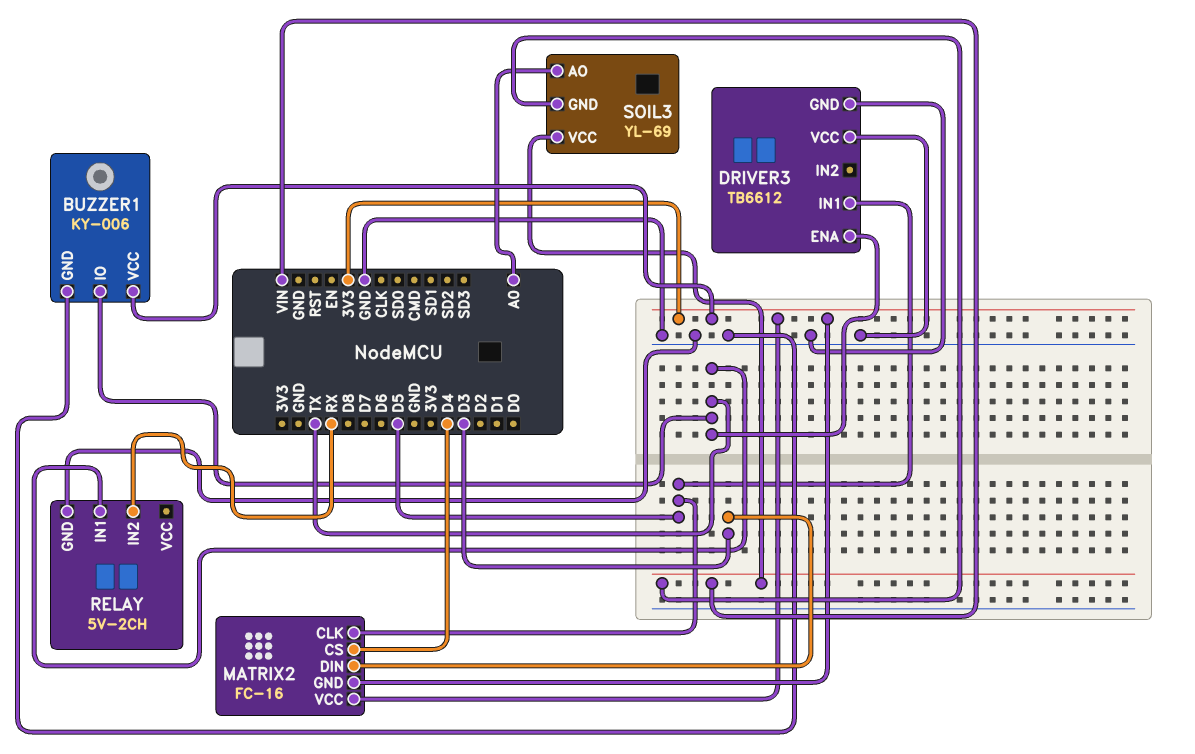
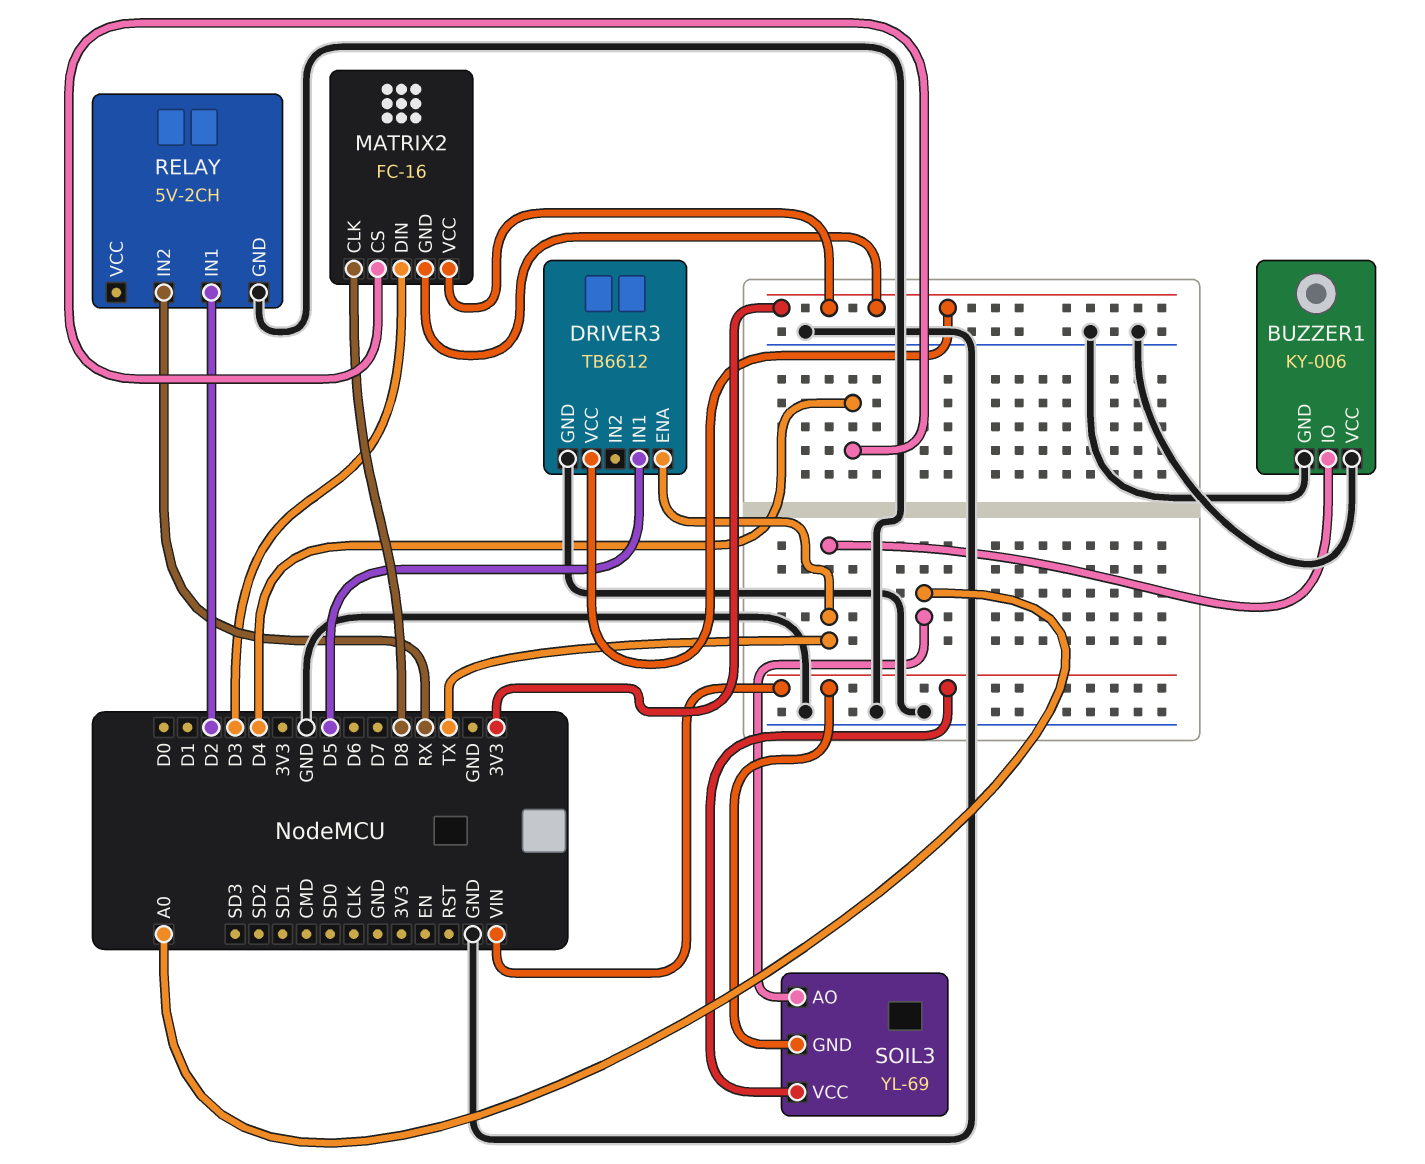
BUZZER1 pin VCC: 3V3 -> GND
DRIVER3 pin VCC: GND -> 3V3
MATRIX2 pin CLK: D5 -> D8
RELAY pin IN1: TX -> D2

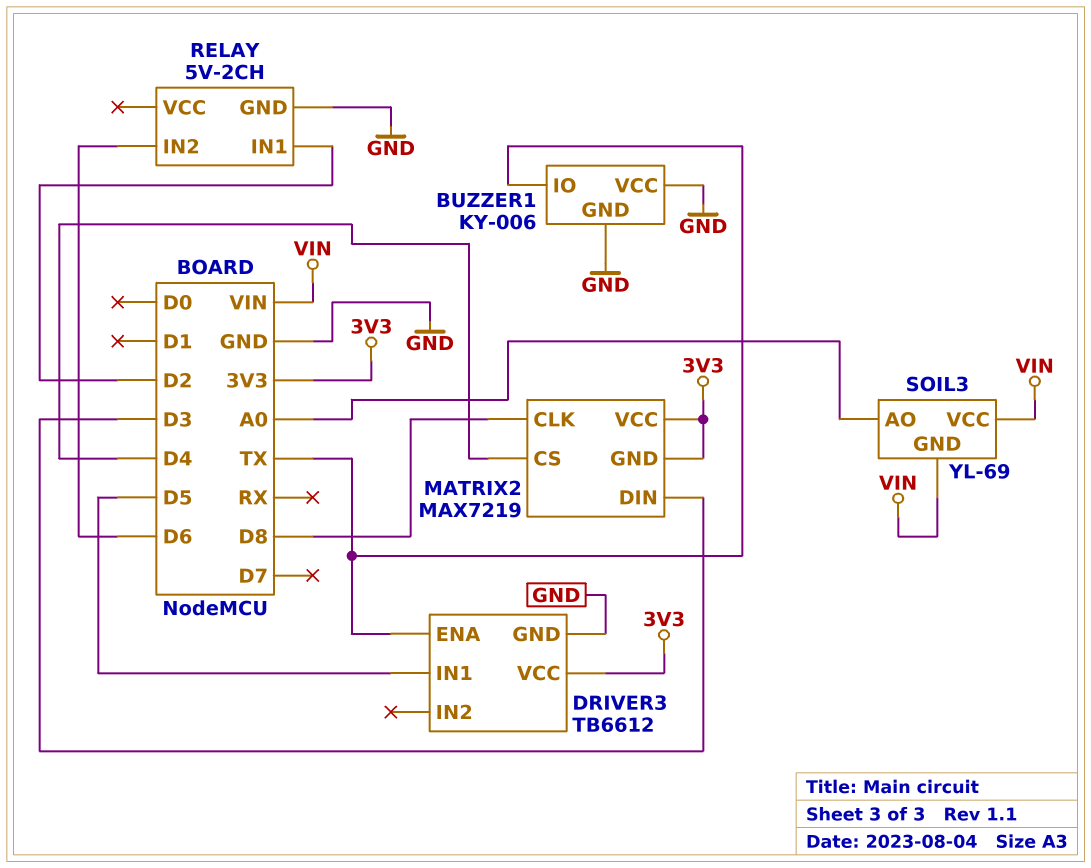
MATRIX2: FC-16 -> MAX7219
RELAY pin IN2: RX -> D6

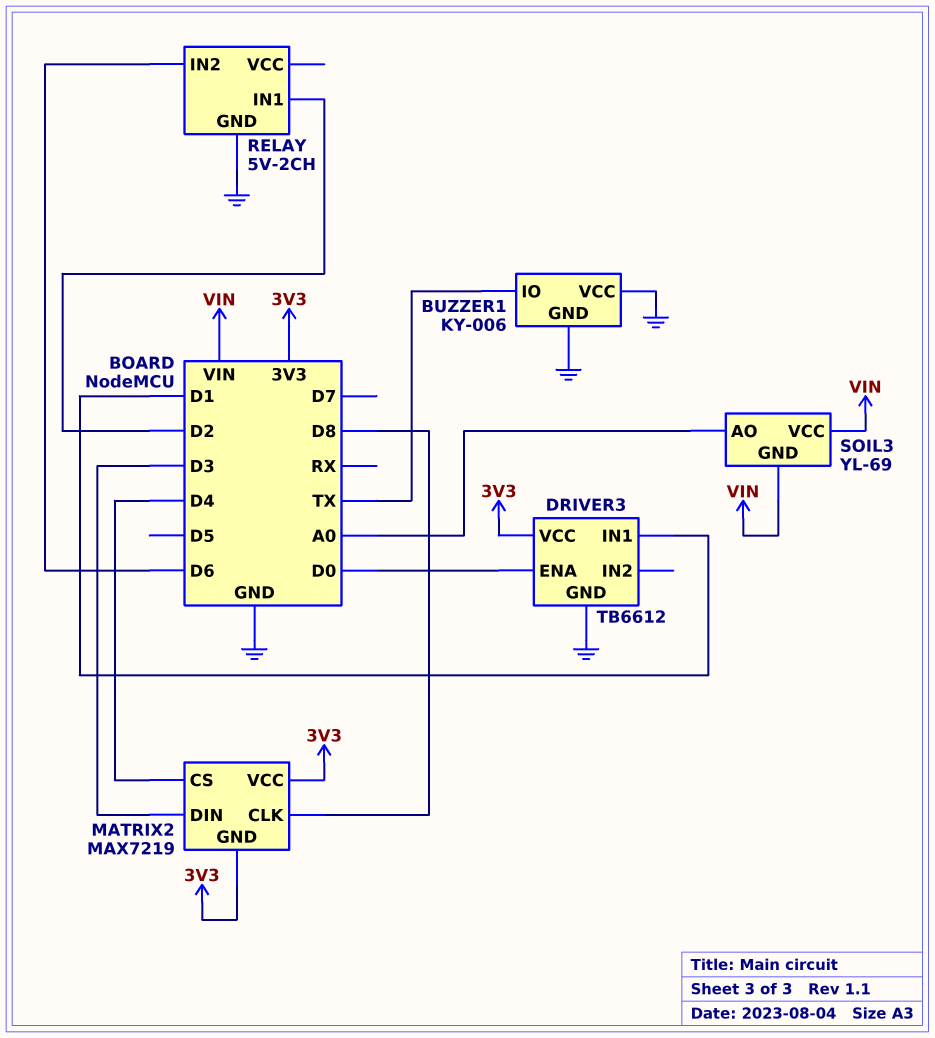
DRIVER3 pin ENA: TX -> D0
DRIVER3 pin IN1: D5 -> D1

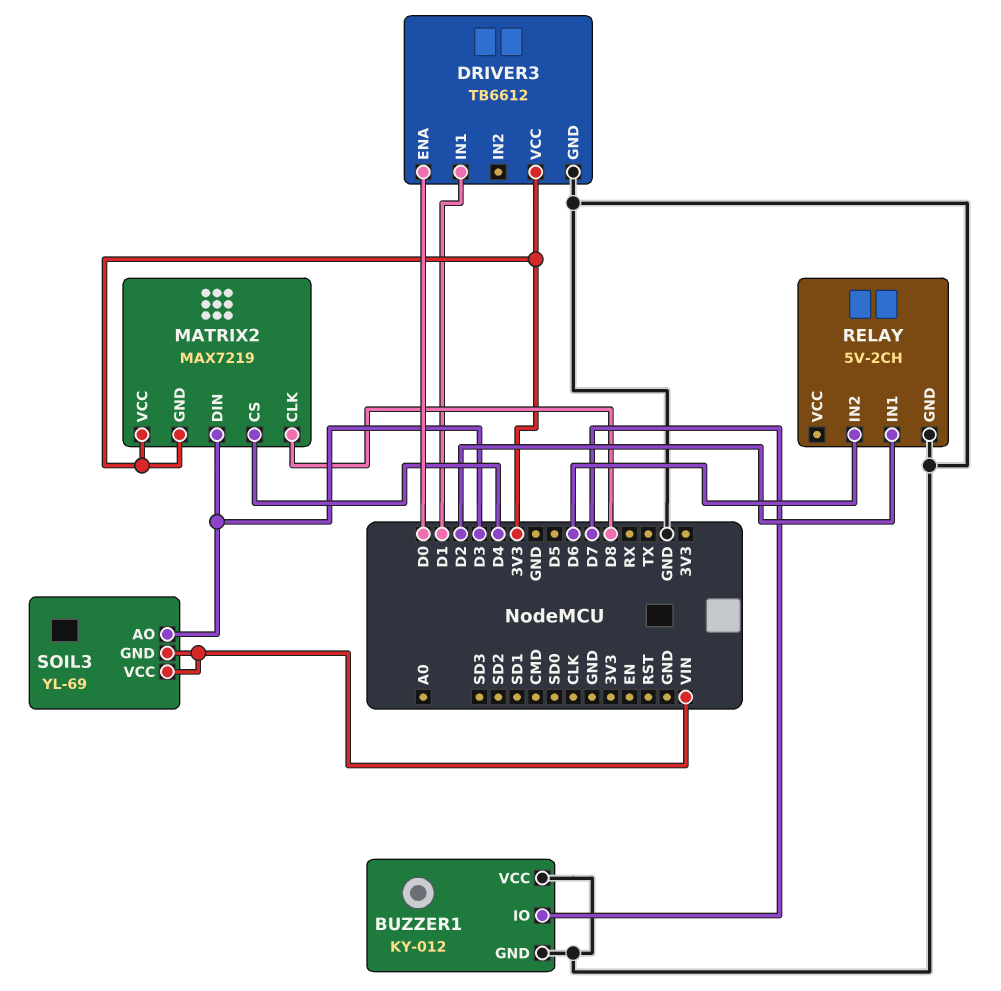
BUZZER1: KY-006 -> KY-012
BUZZER1 pin IO: TX -> D7
SOIL3 pin AO: A0 -> D3

